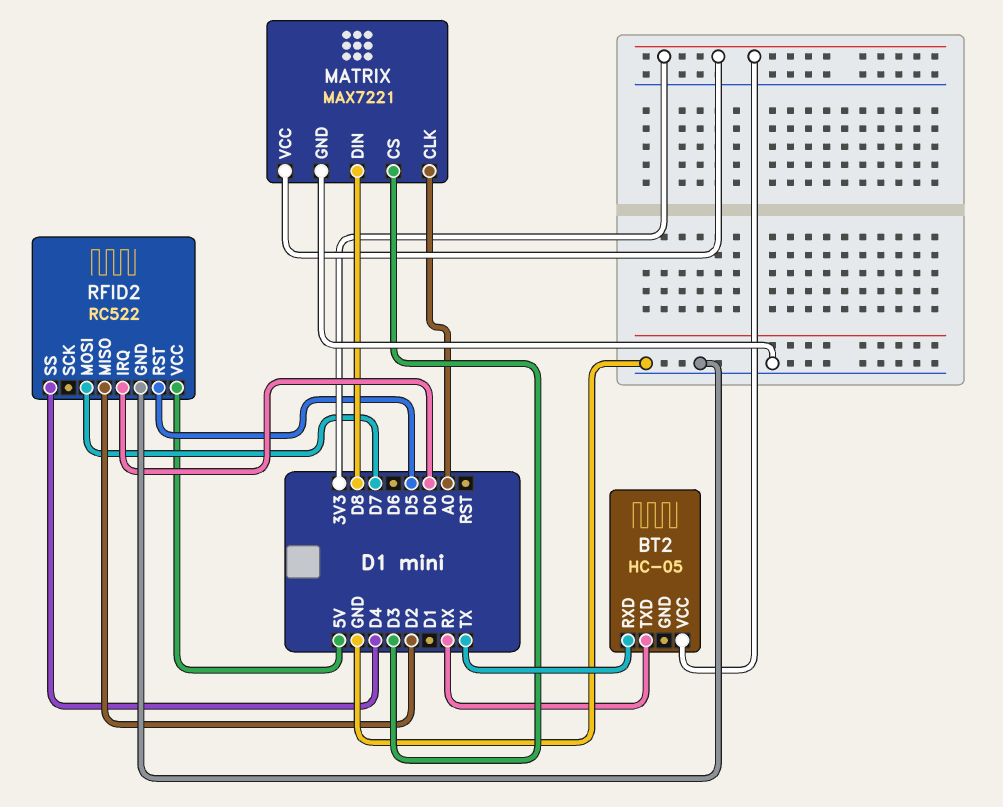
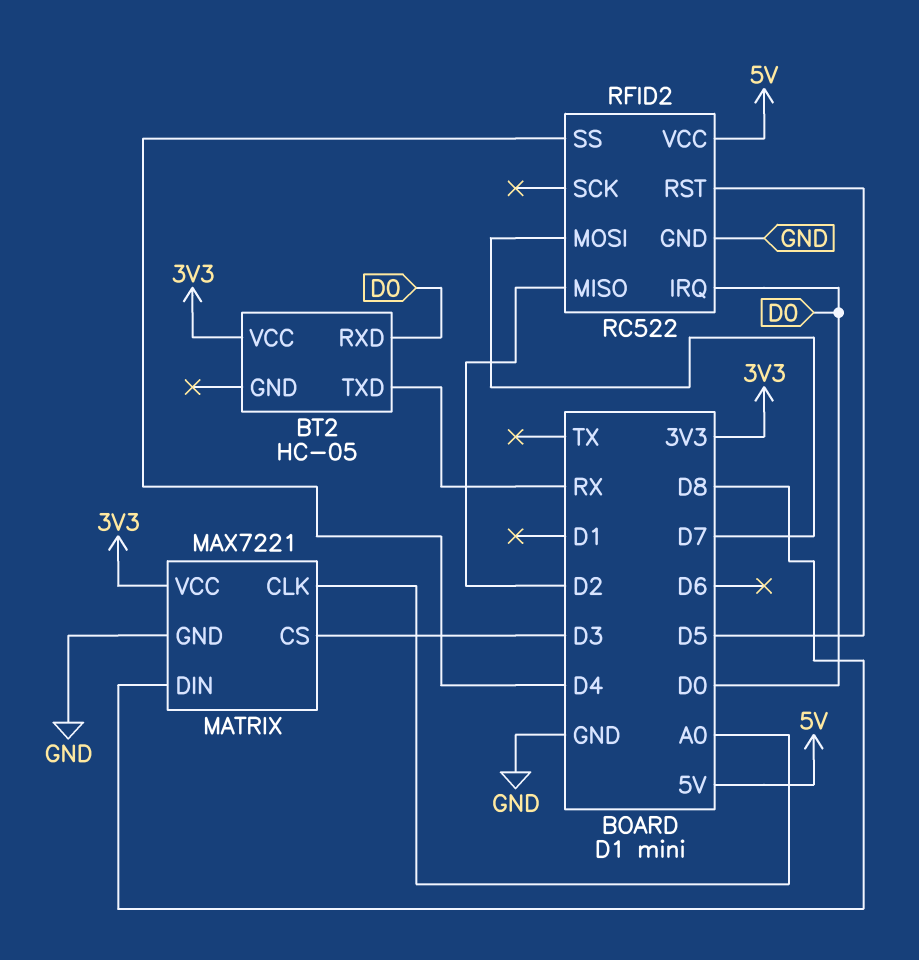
BT2 pin RXD: TX -> D0

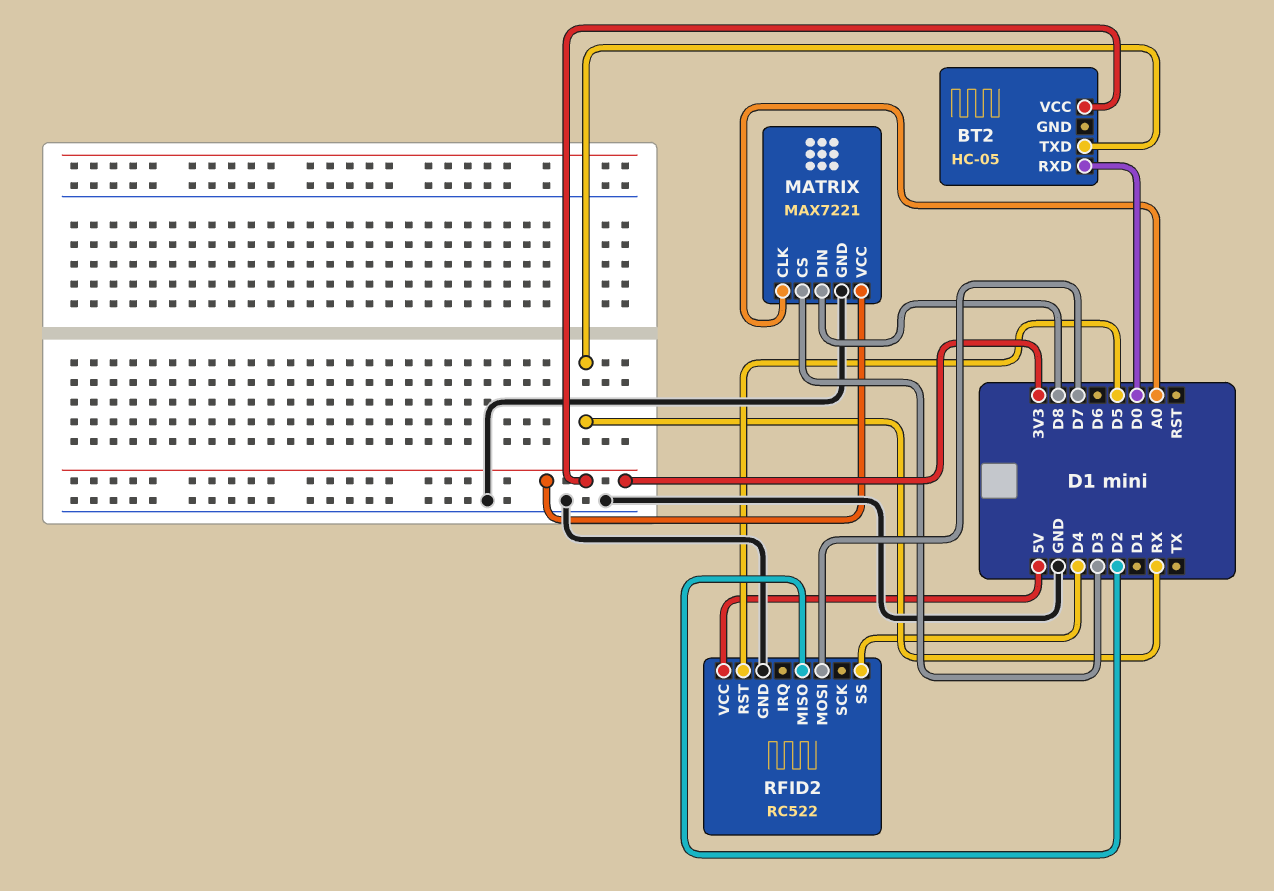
RFID2 pin IRQ: D0 -> none

